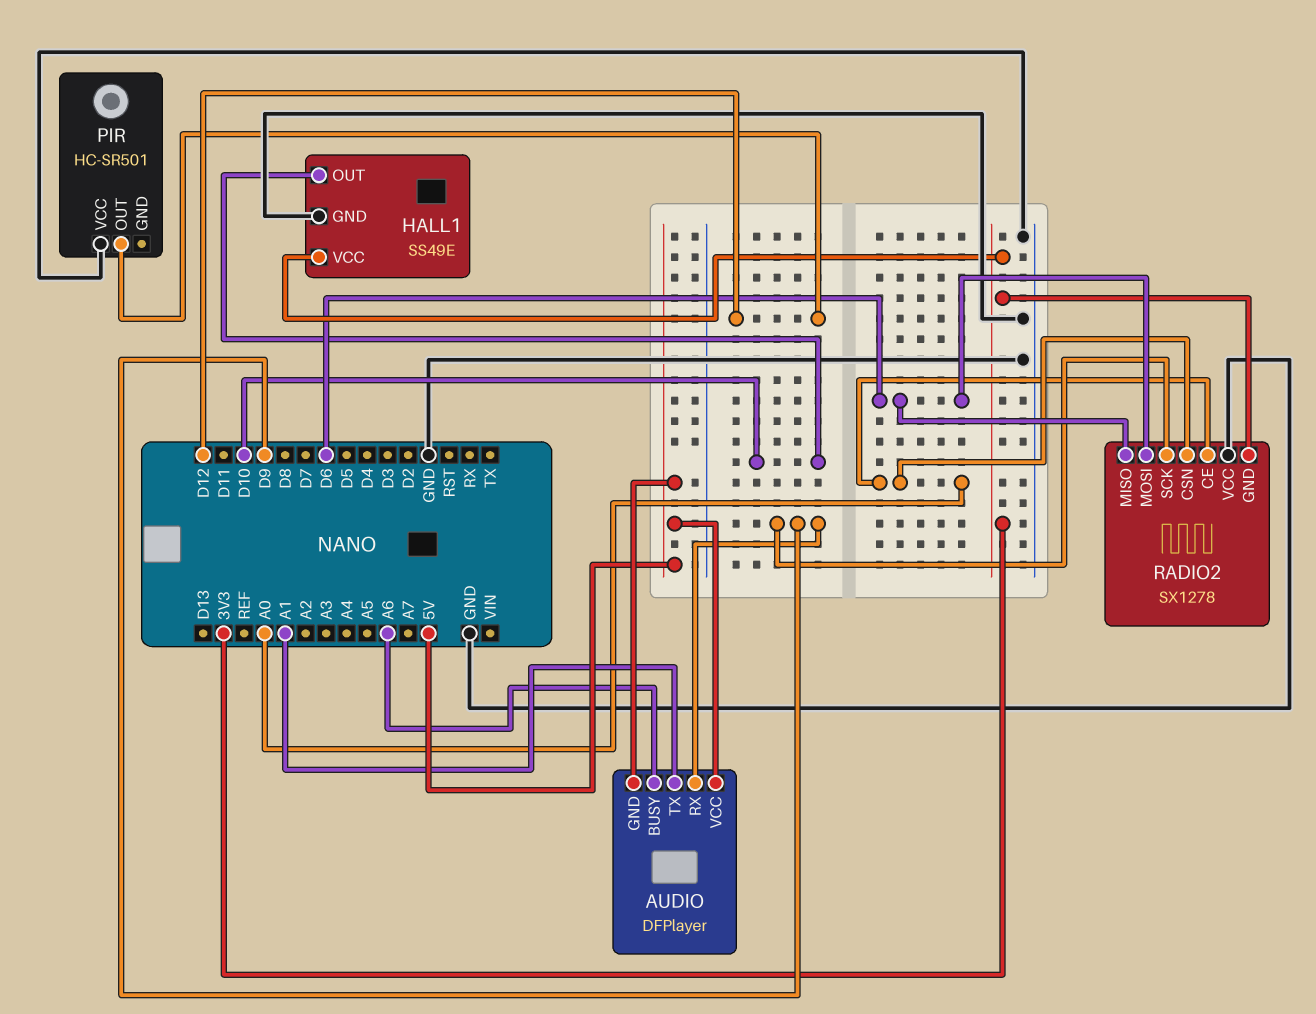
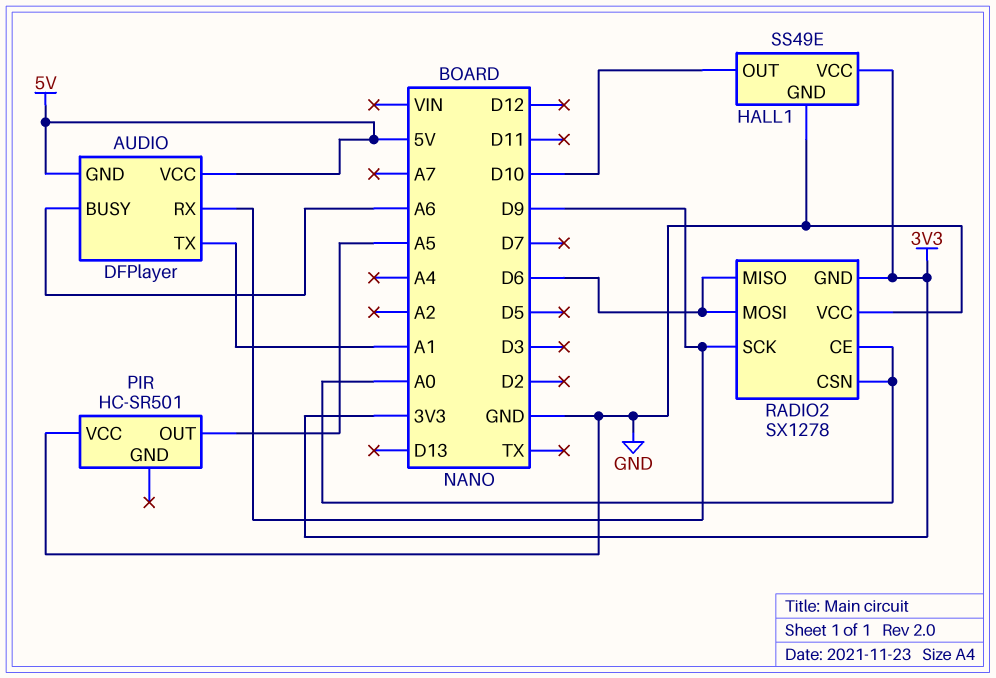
PIR pin OUT: D12 -> A5

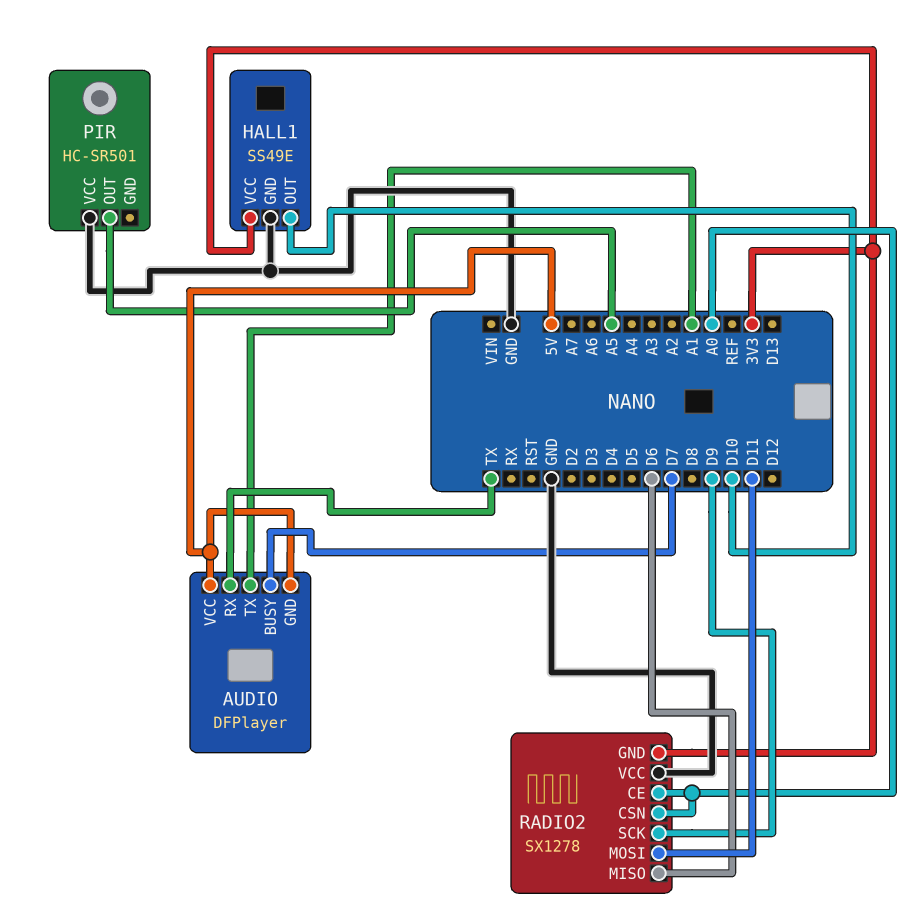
AUDIO pin BUSY: A6 -> D7
AUDIO pin RX: D9 -> TX
RADIO2 pin MOSI: D6 -> D11

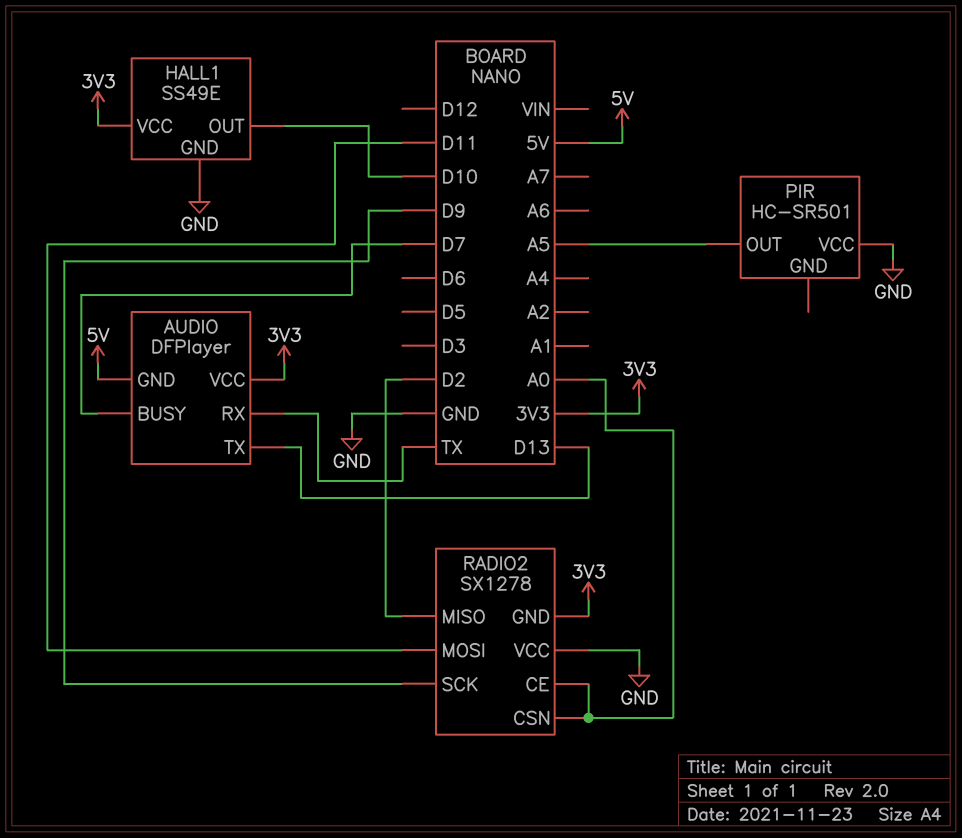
AUDIO pin TX: A1 -> D13
AUDIO pin VCC: 5V -> 3V3
RADIO2 pin MISO: D6 -> D2

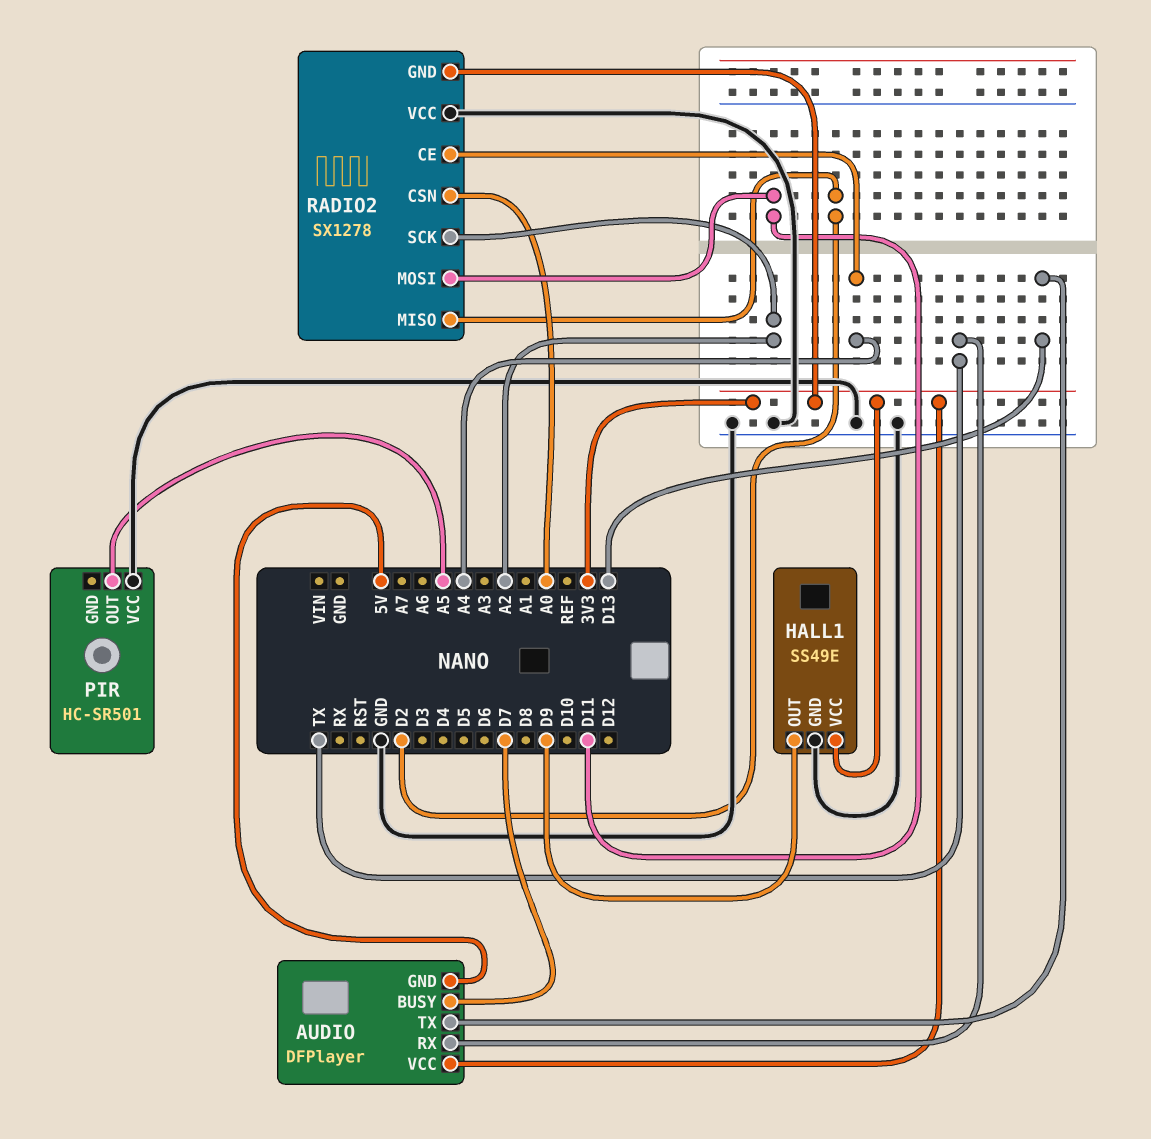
HALL1 pin OUT: D10 -> D9
RADIO2 pin CE: A0 -> A4
RADIO2 pin SCK: D9 -> A2

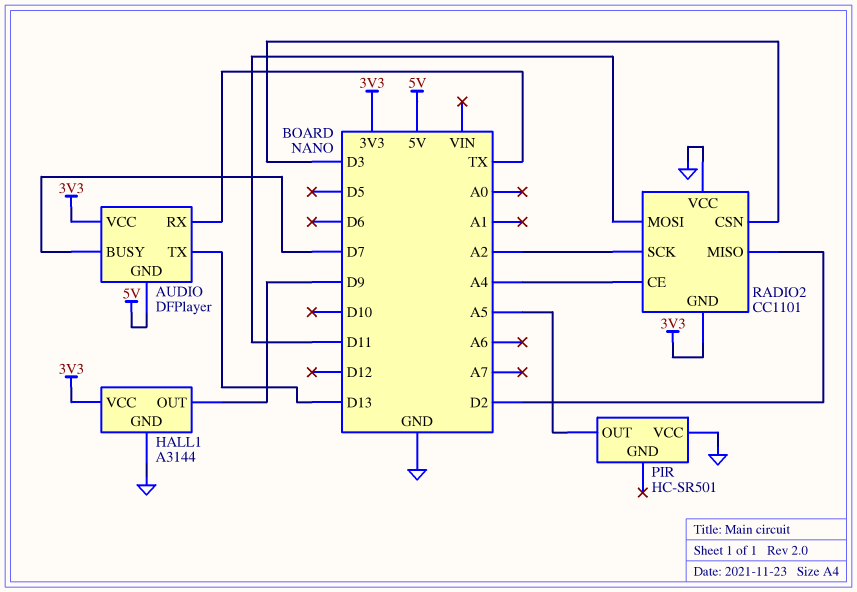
HALL1: SS49E -> A3144
RADIO2: SX1278 -> CC1101
RADIO2 pin CSN: A0 -> D3

